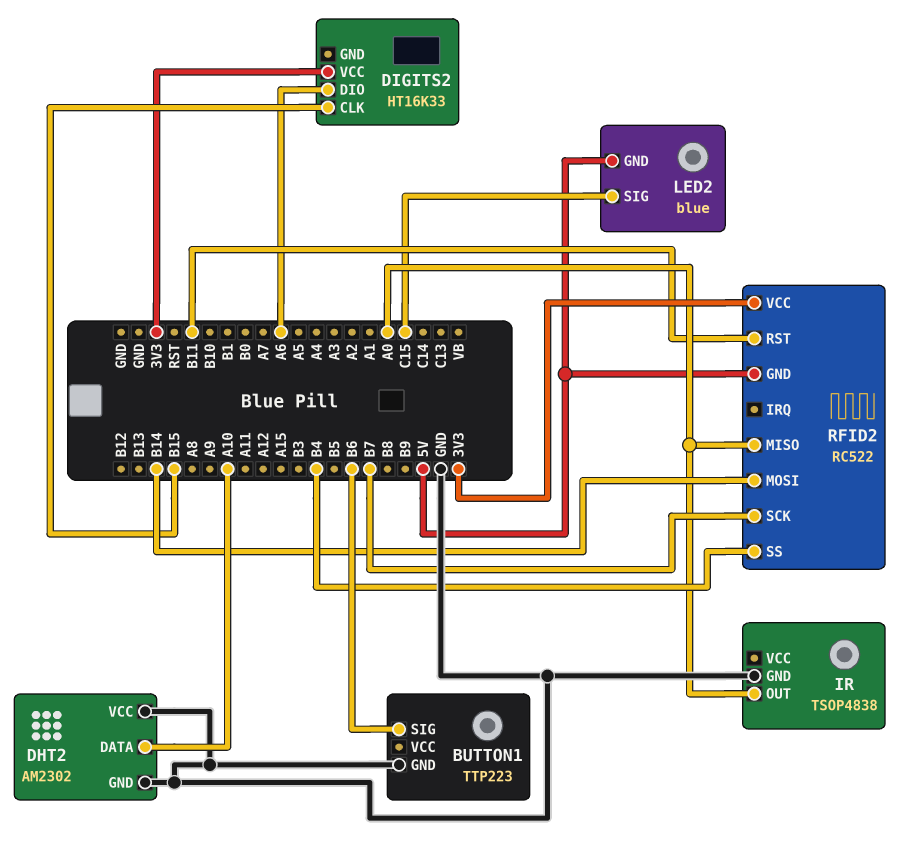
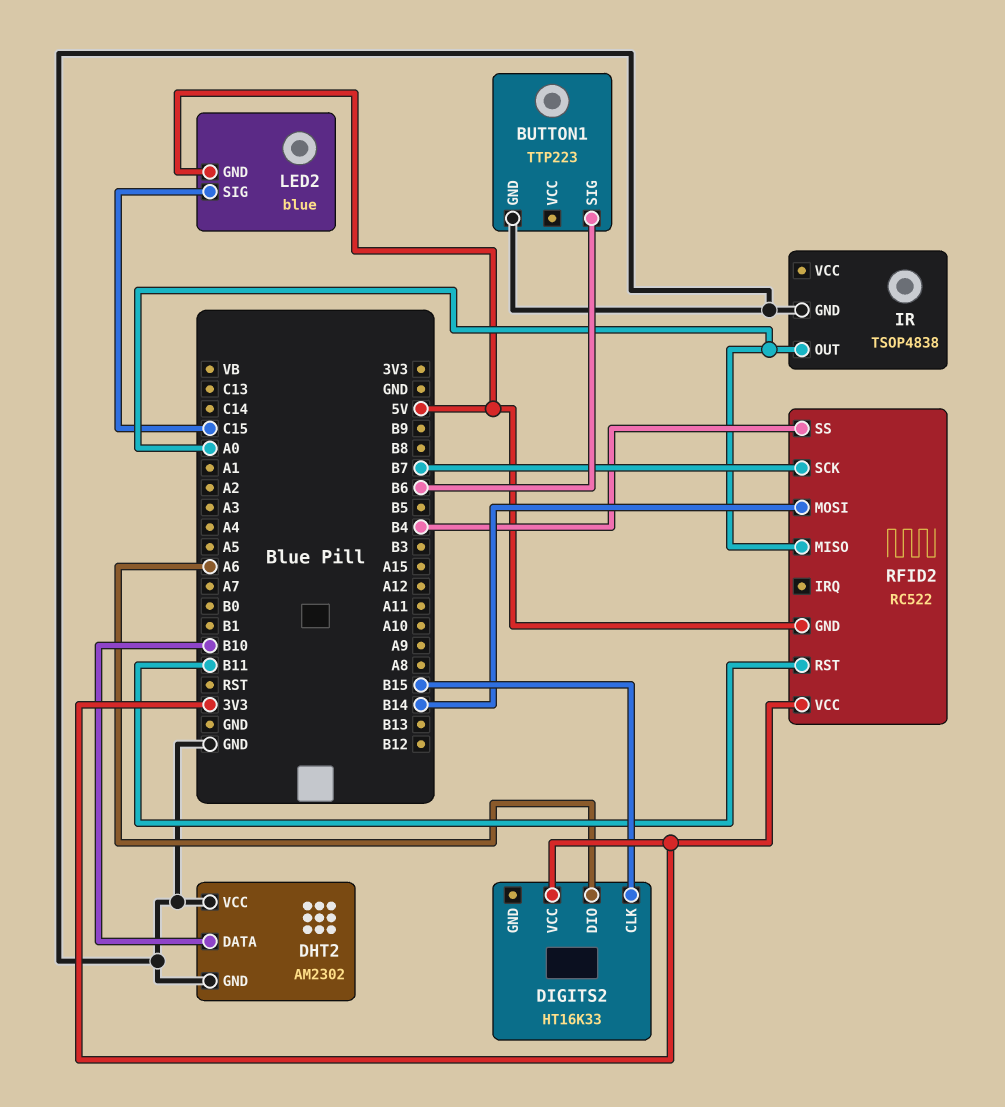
DHT2 pin DATA: A10 -> B10

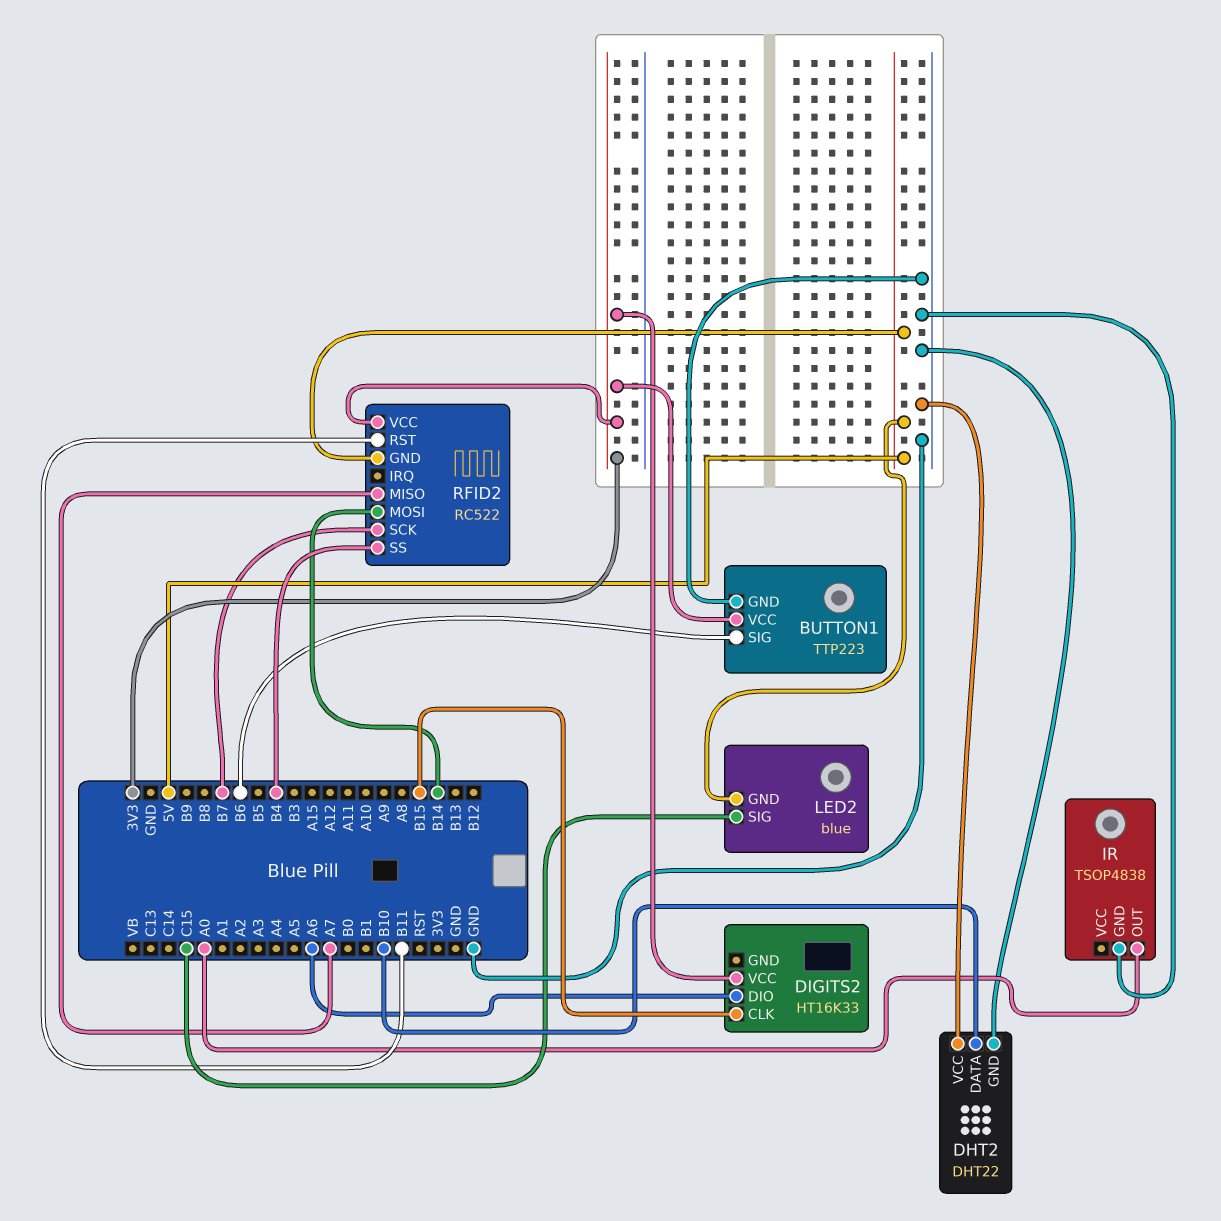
BUTTON1 pin VCC: none -> 3V3
DHT2: AM2302 -> DHT22
RFID2 pin MISO: A0 -> A7

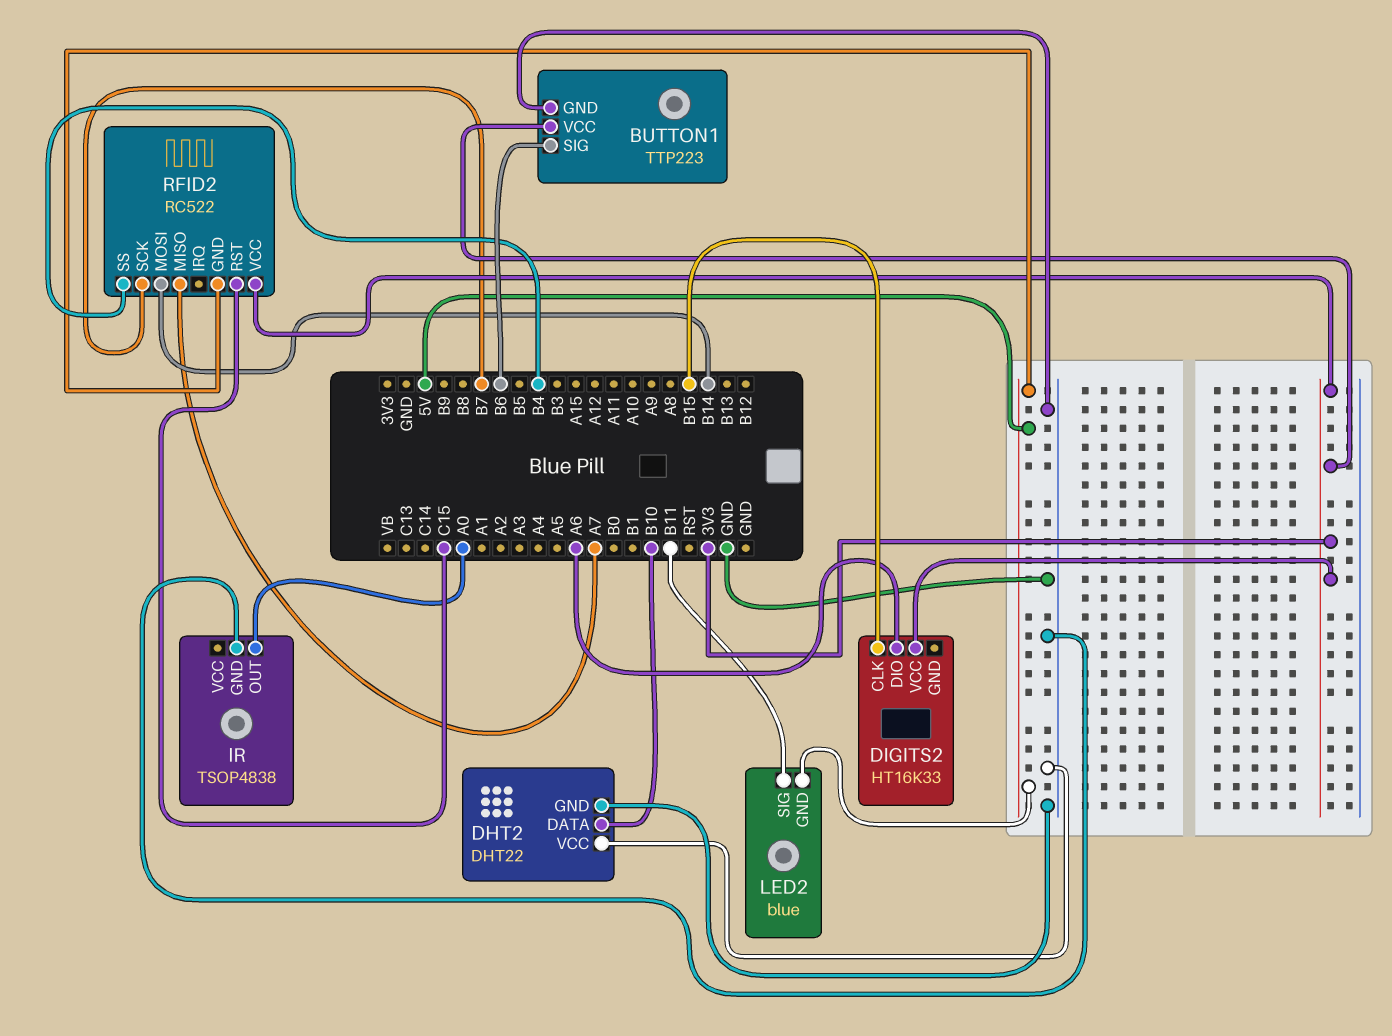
LED2 pin SIG: C15 -> B11
RFID2 pin RST: B11 -> C15

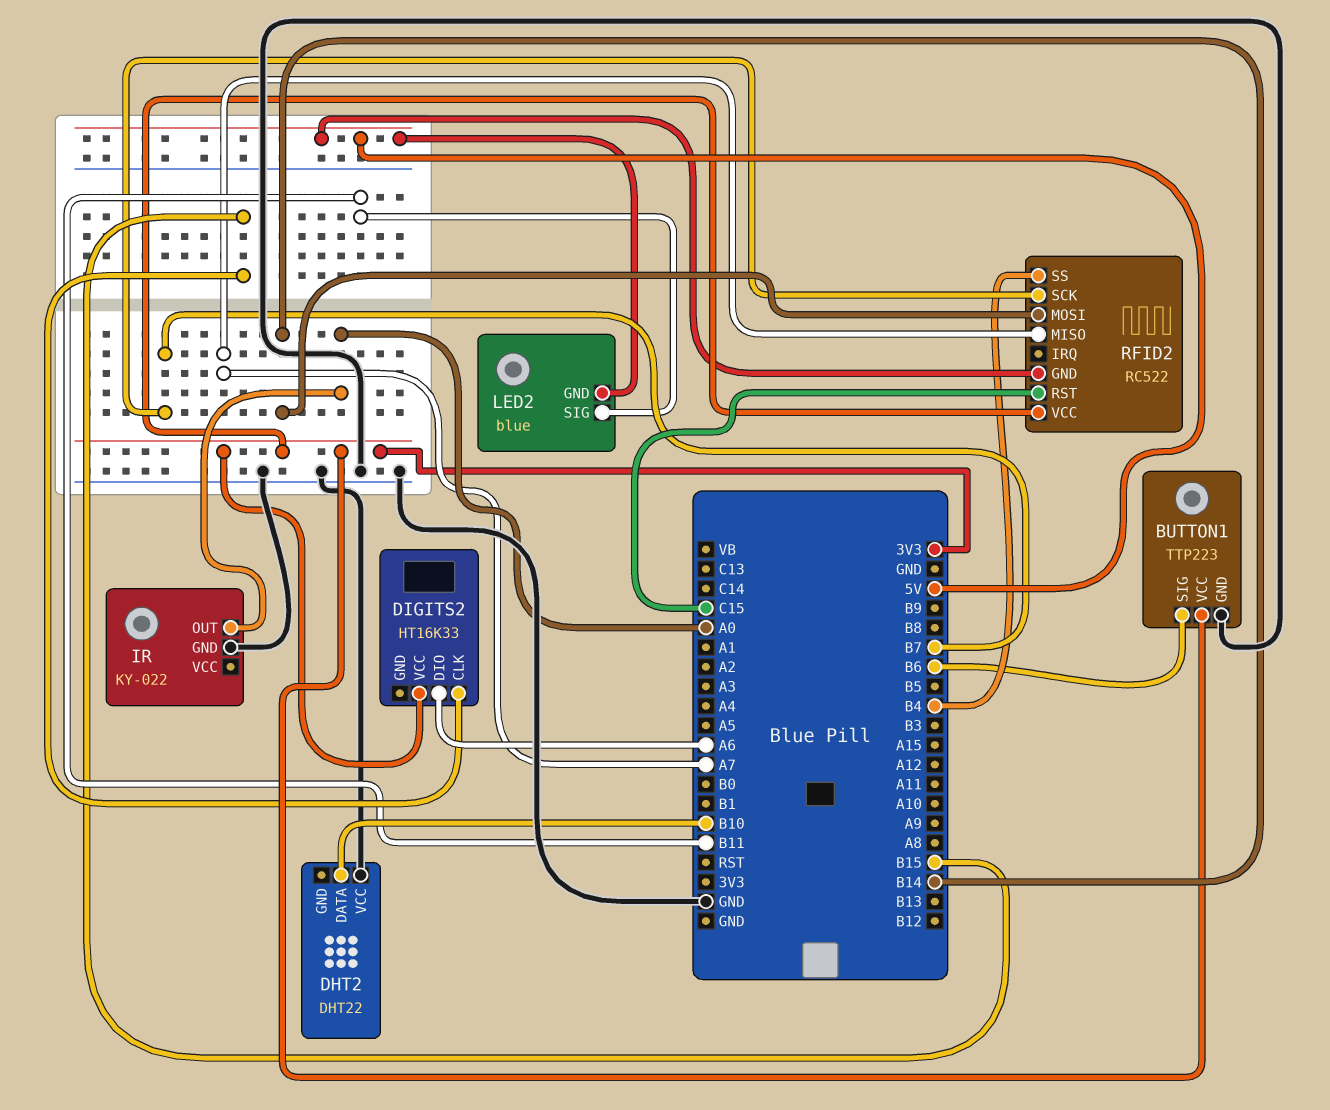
DHT2 pin GND: GND -> none
IR: TSOP4838 -> KY-022

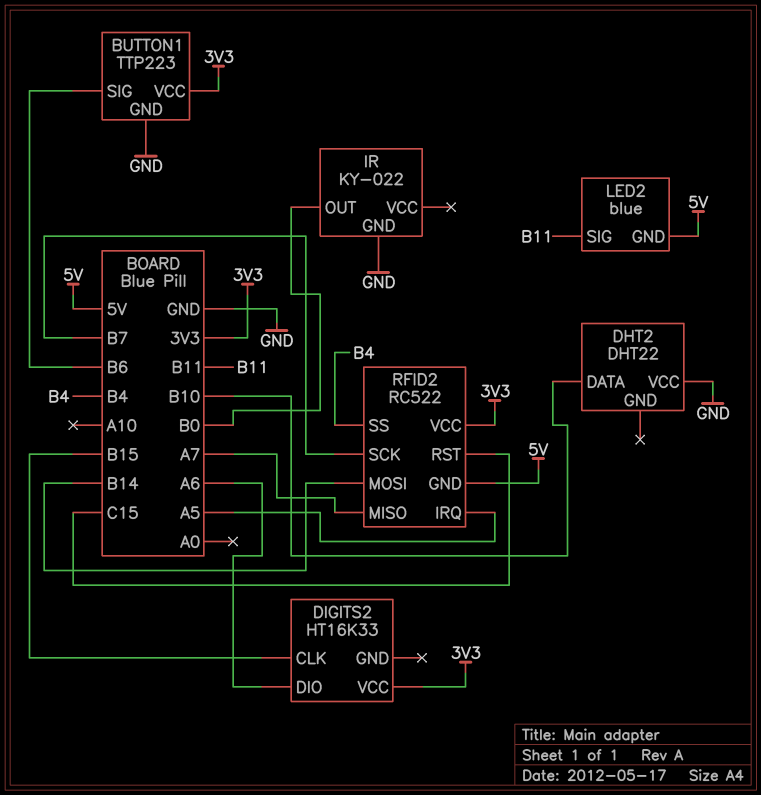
IR pin OUT: A0 -> B0
RFID2 pin IRQ: none -> A5

